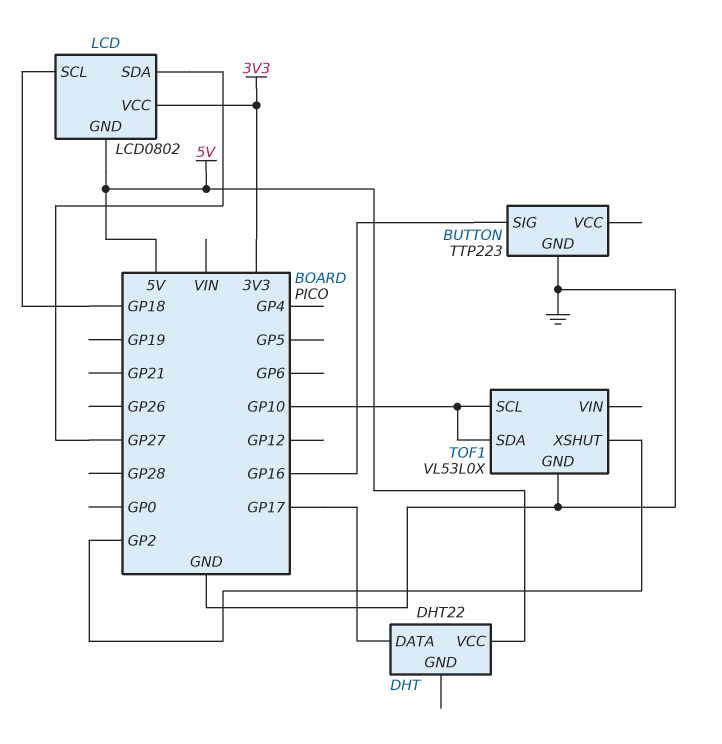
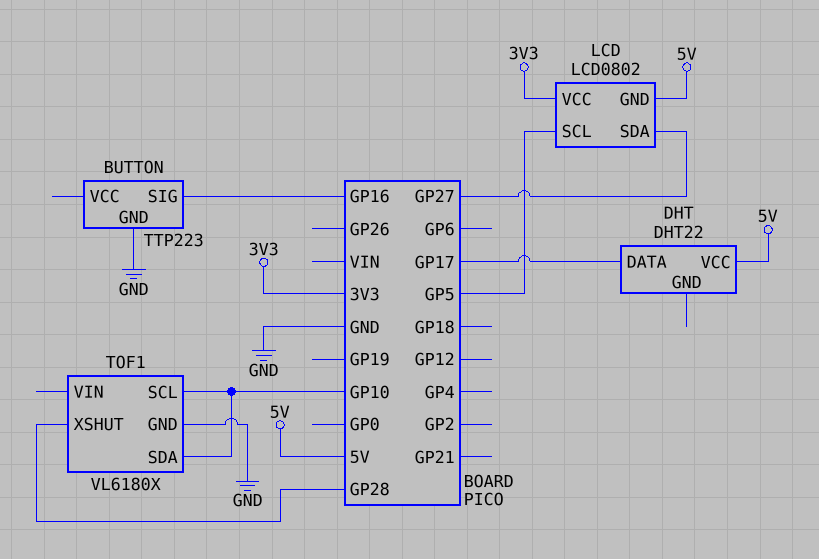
LCD pin SCL: GP18 -> GP5
TOF1: VL53L0X -> VL6180X
TOF1 pin XSHUT: GP2 -> GP28

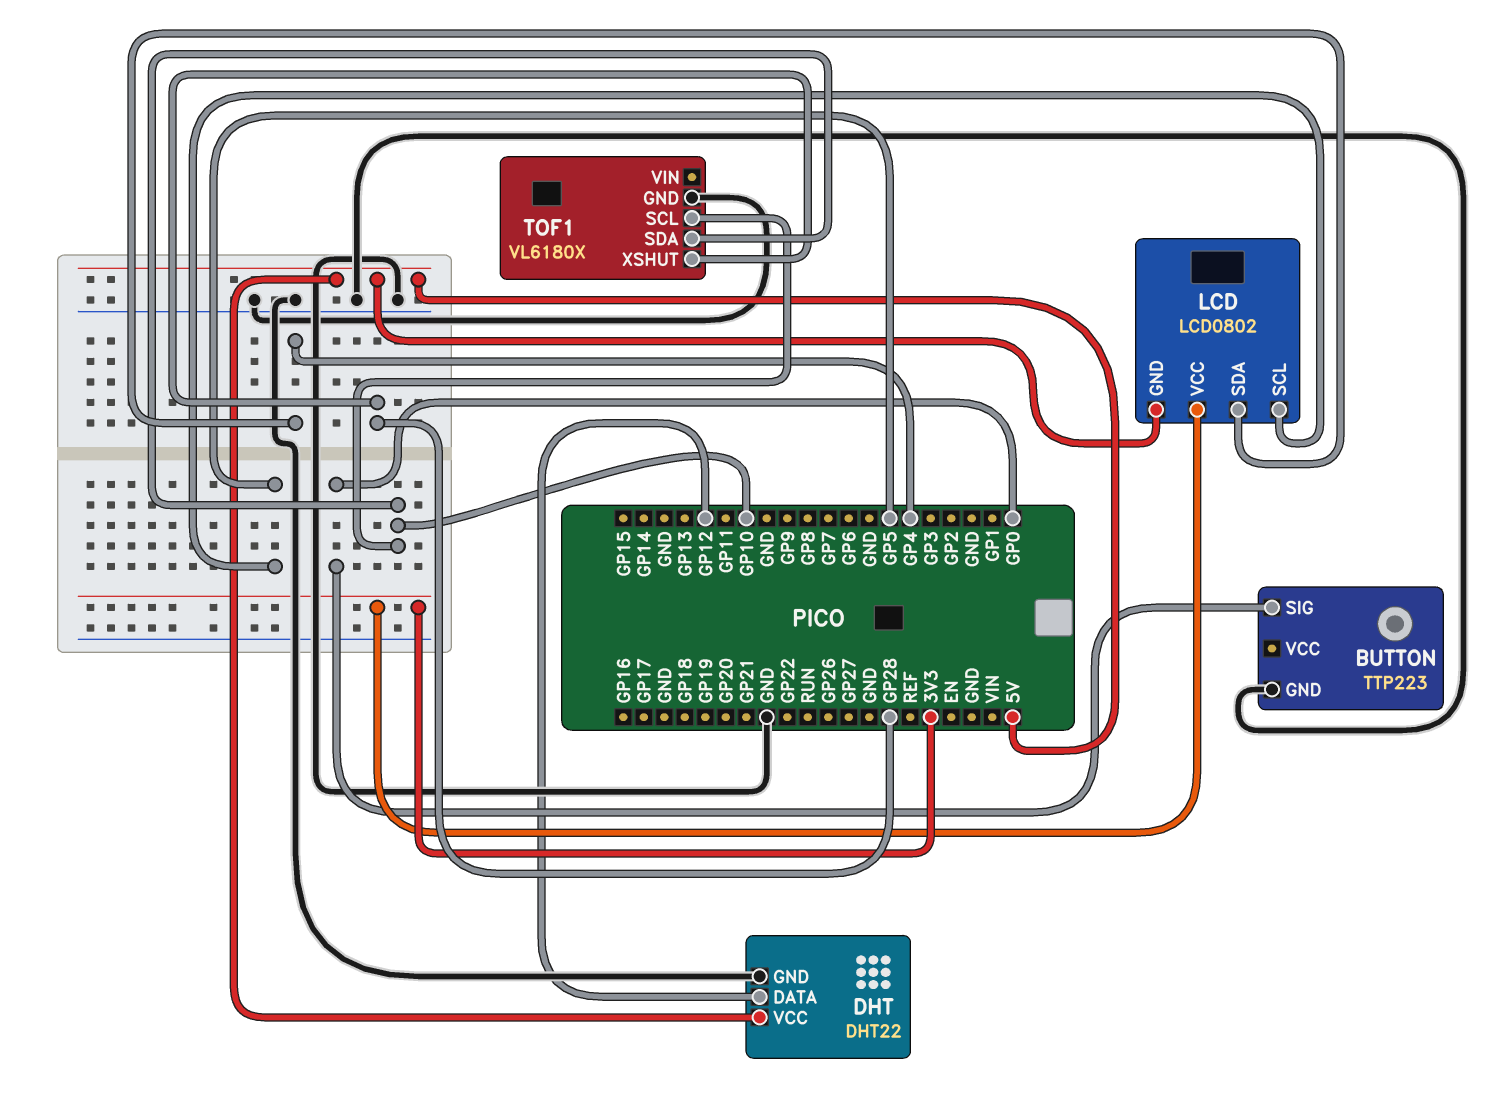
BUTTON pin SIG: GP16 -> GP0
DHT pin DATA: GP17 -> GP12
DHT pin GND: none -> GND
LCD pin SDA: GP27 -> GP4

